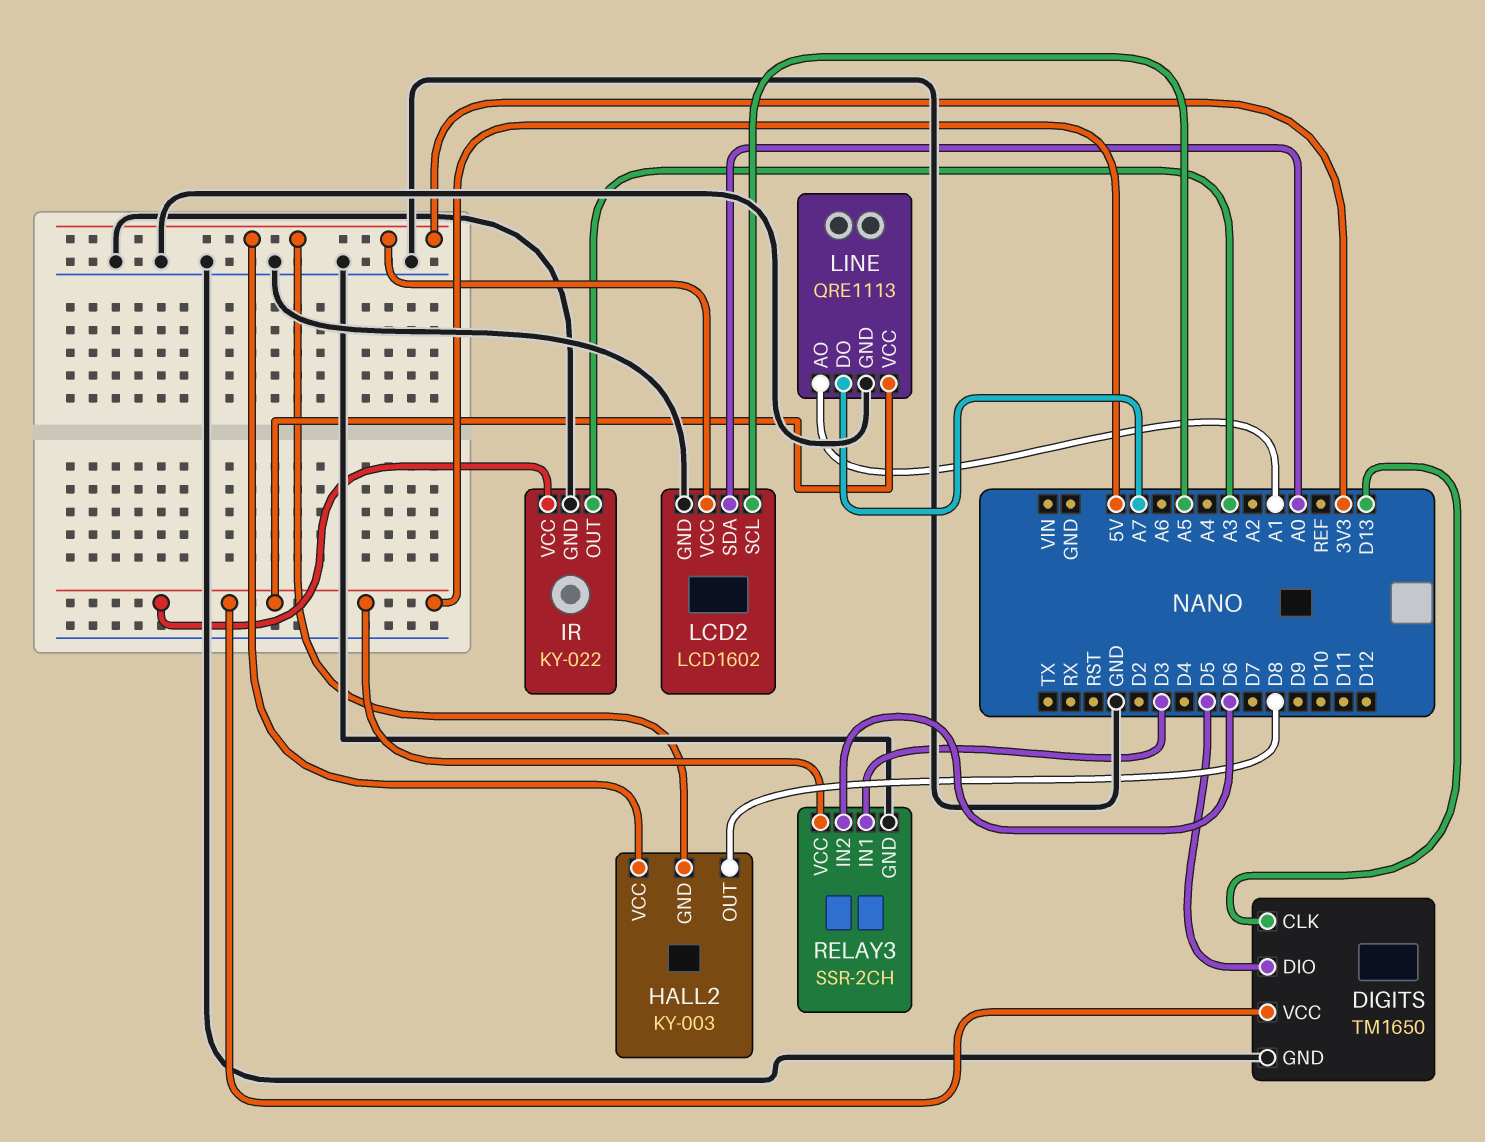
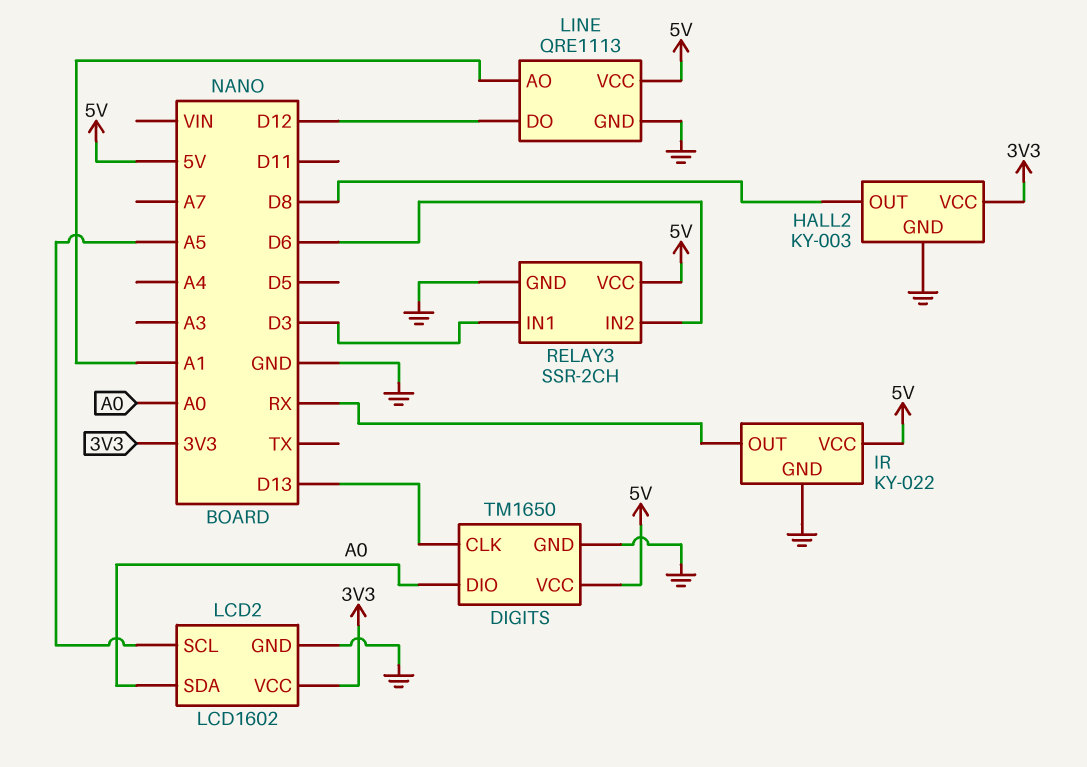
DIGITS pin DIO: D5 -> A0
HALL2 pin GND: 3V3 -> GND
IR pin OUT: A3 -> RX
LINE pin DO: A7 -> D12

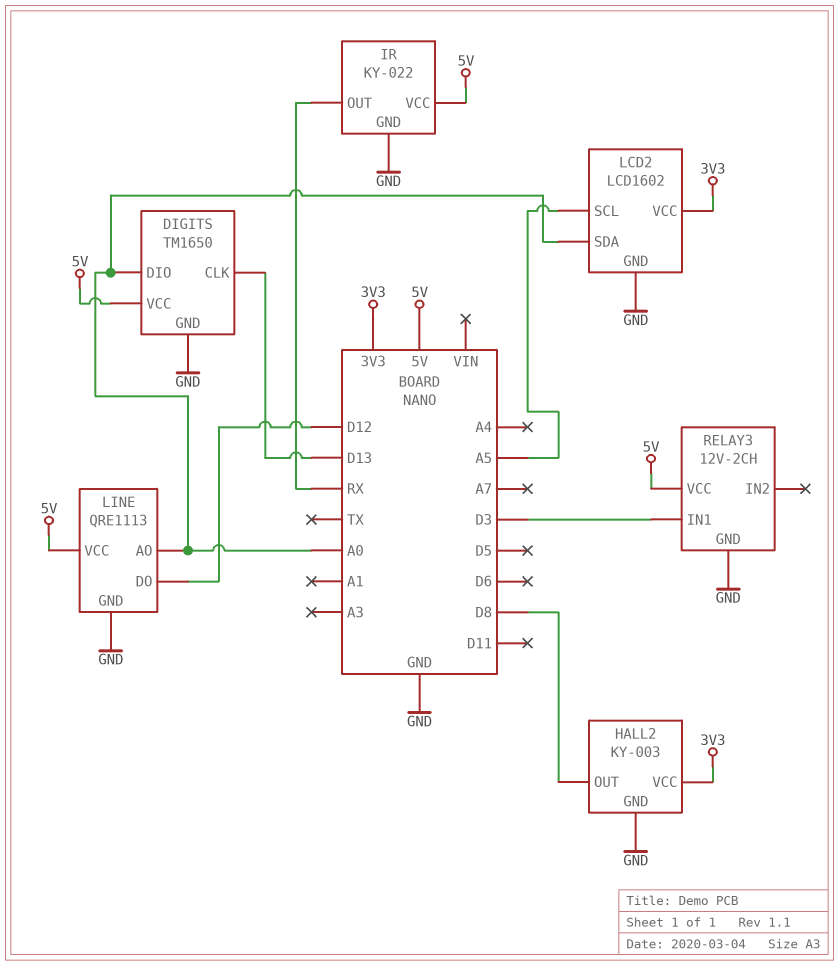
LINE pin AO: A1 -> A0
RELAY3: SSR-2CH -> 12V-2CH
RELAY3 pin IN2: D6 -> none

